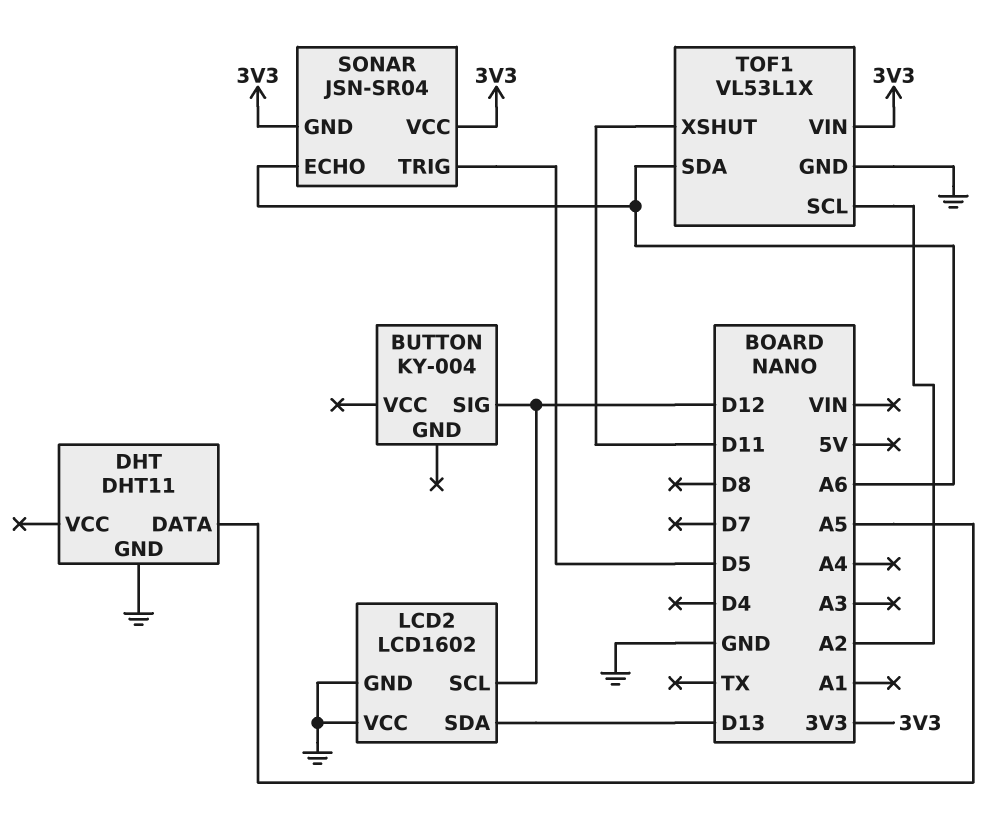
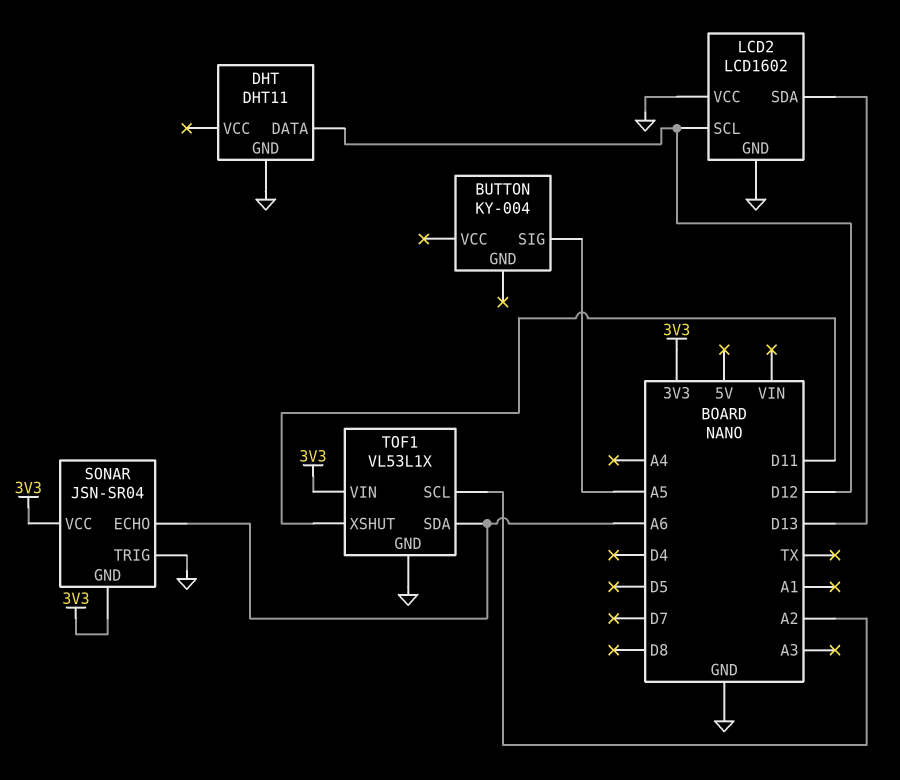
BUTTON pin SIG: D12 -> A5
DHT pin DATA: A5 -> D12
SONAR pin TRIG: D5 -> GND

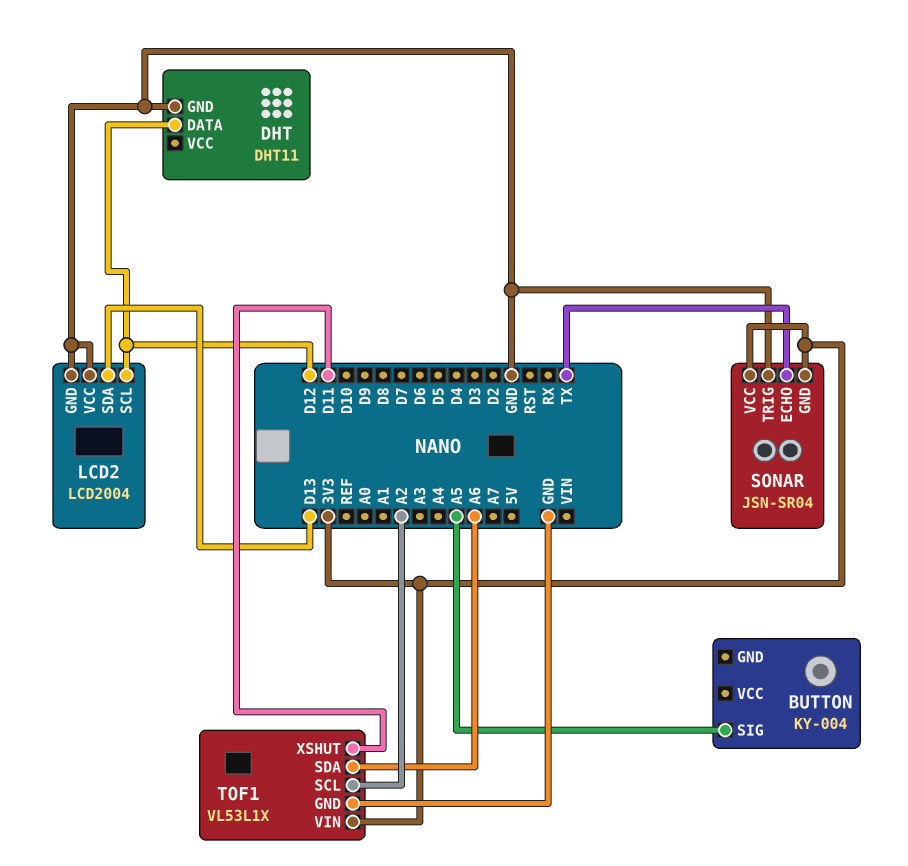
LCD2: LCD1602 -> LCD2004
SONAR pin ECHO: A6 -> TX

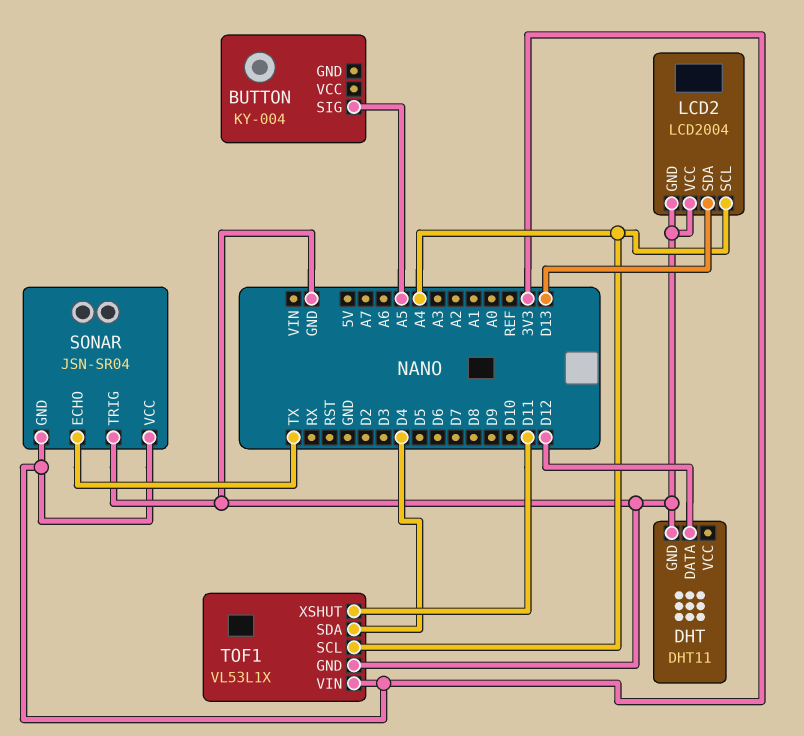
LCD2 pin SCL: D12 -> A4
TOF1 pin SCL: A2 -> A4
TOF1 pin SDA: A6 -> D4

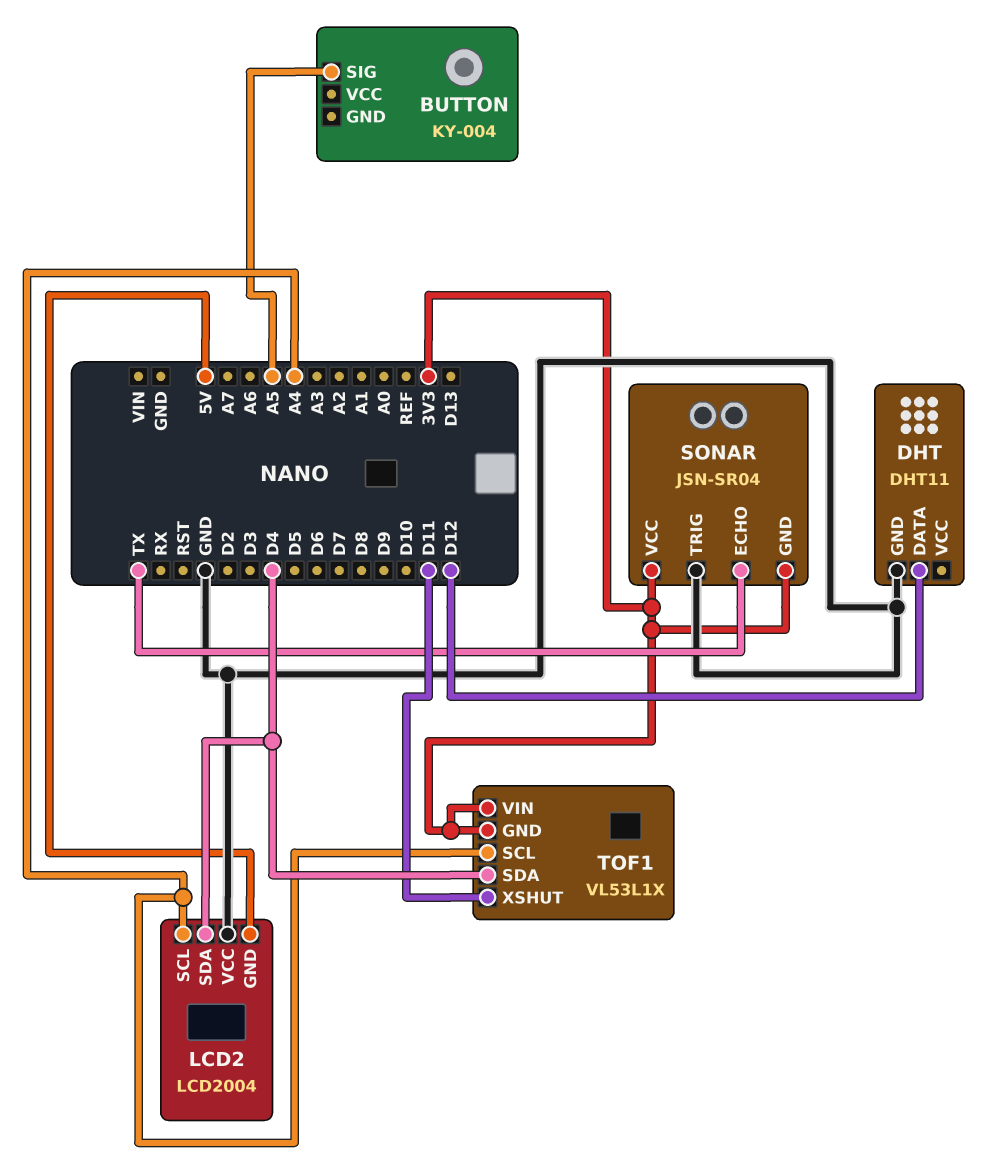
LCD2 pin GND: GND -> 5V
LCD2 pin SDA: D13 -> D4
TOF1 pin GND: GND -> 3V3

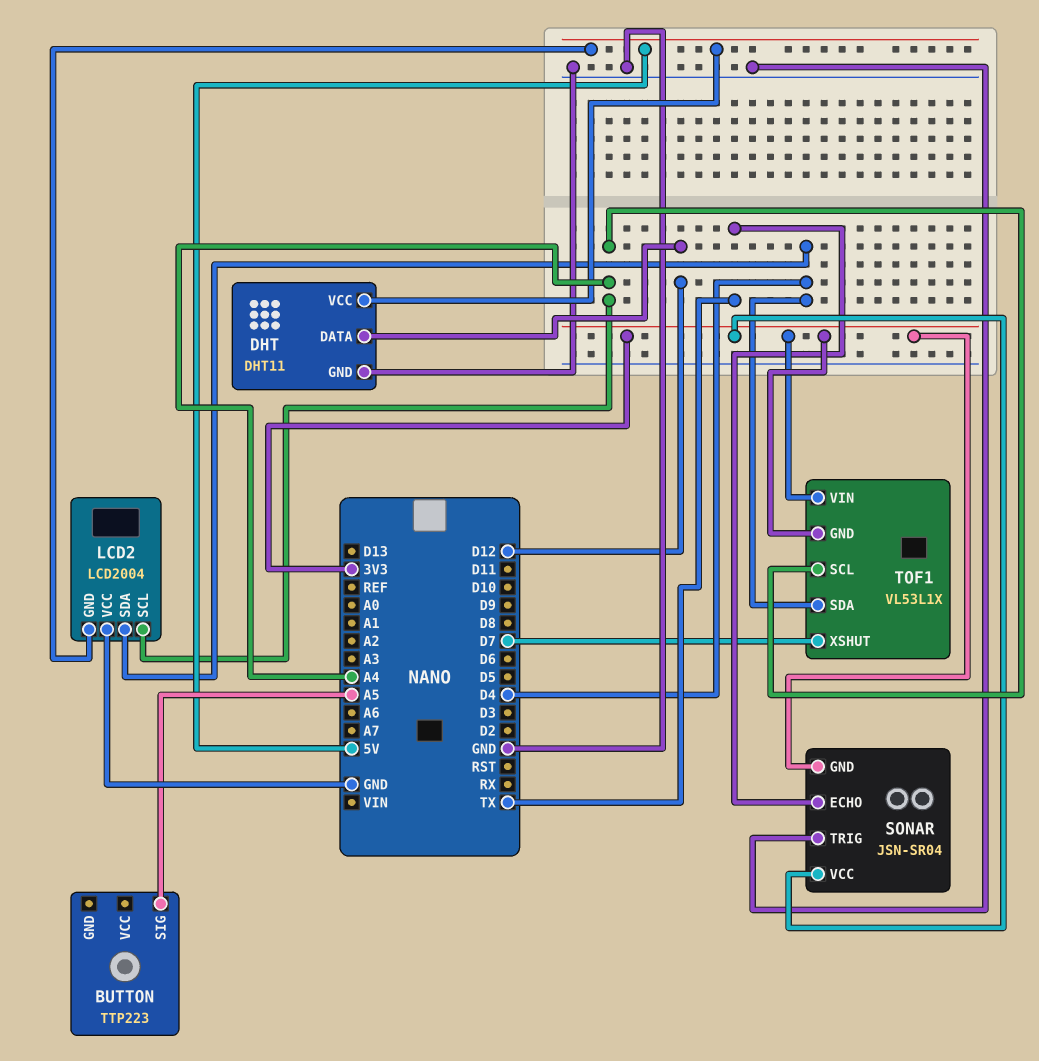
BUTTON: KY-004 -> TTP223
DHT pin VCC: none -> 5V
TOF1 pin XSHUT: D11 -> D7

